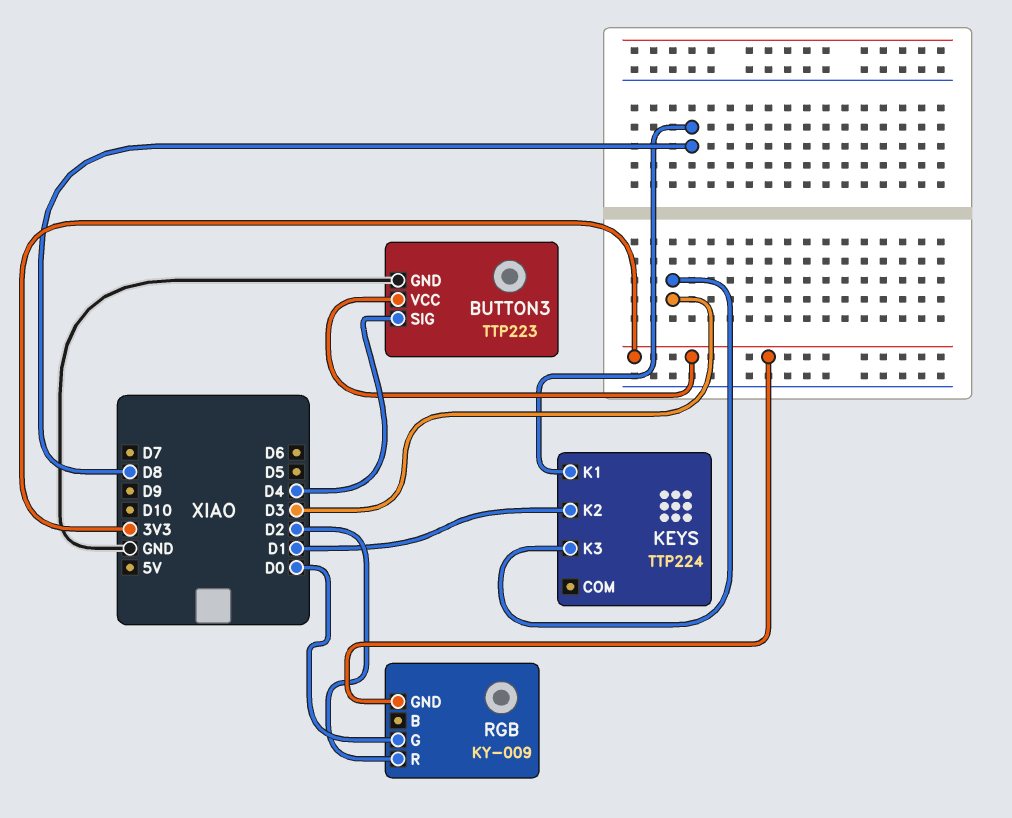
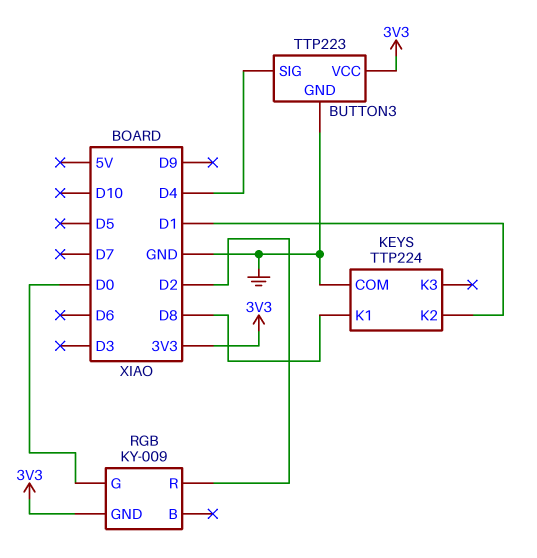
KEYS pin COM: none -> GND
KEYS pin K3: D3 -> none

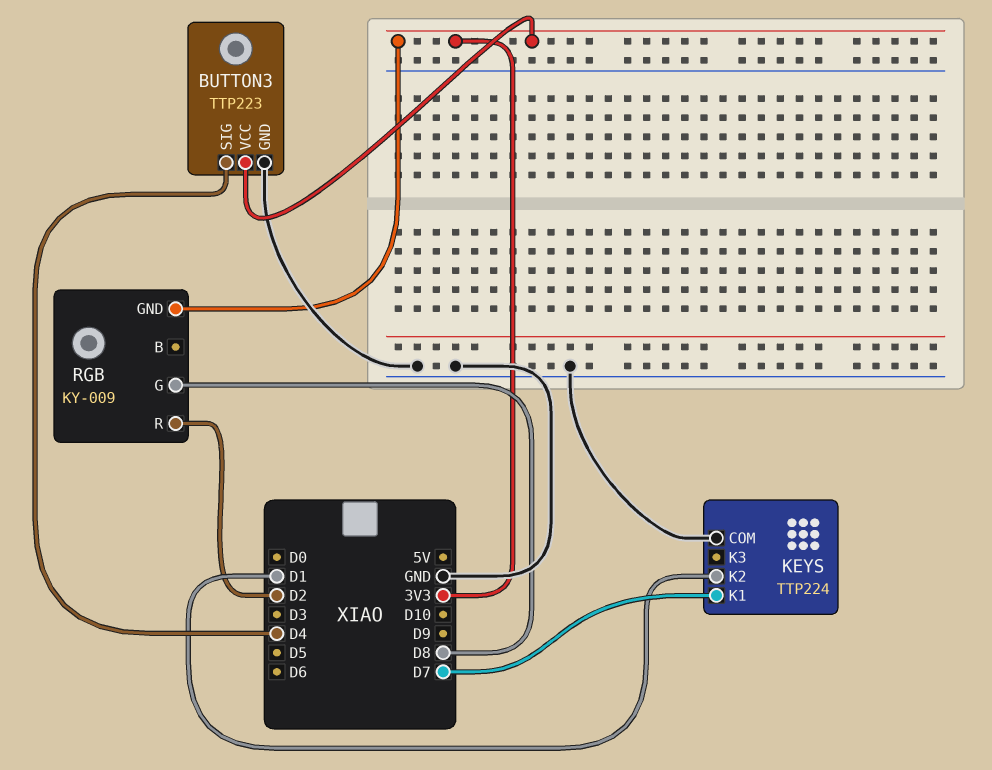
KEYS pin K1: D8 -> D7
RGB pin G: D0 -> D8

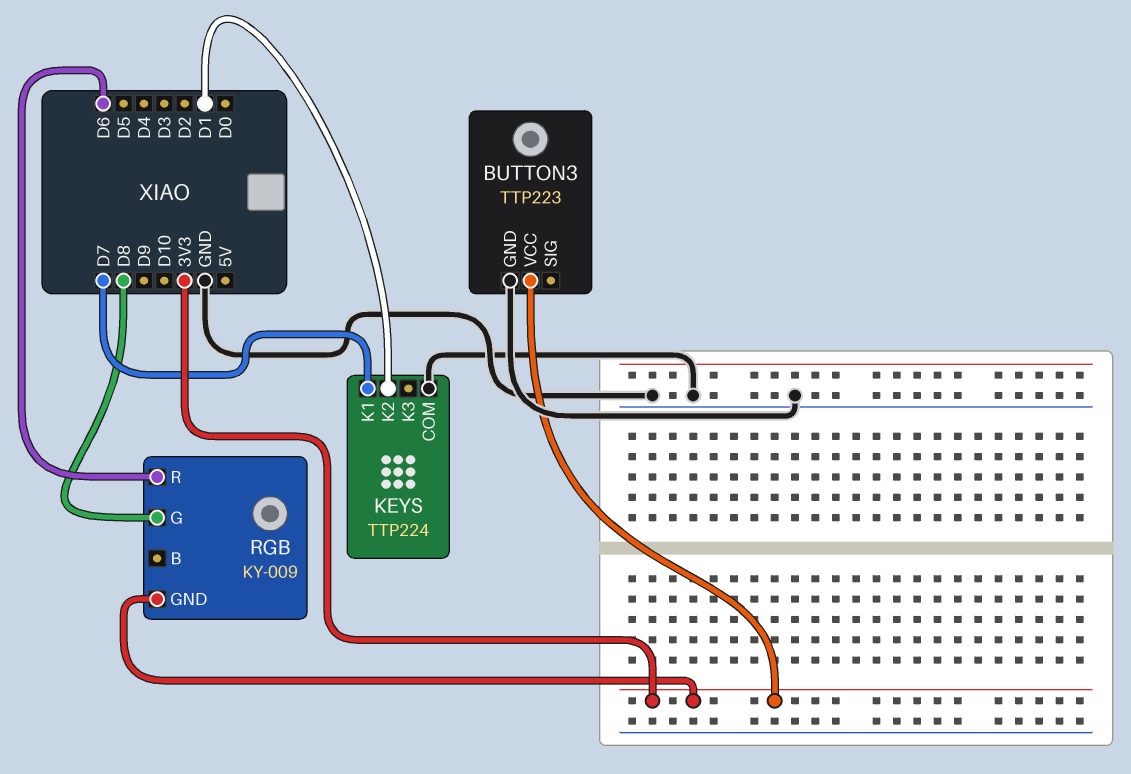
BUTTON3 pin SIG: D4 -> none
RGB pin R: D2 -> D6

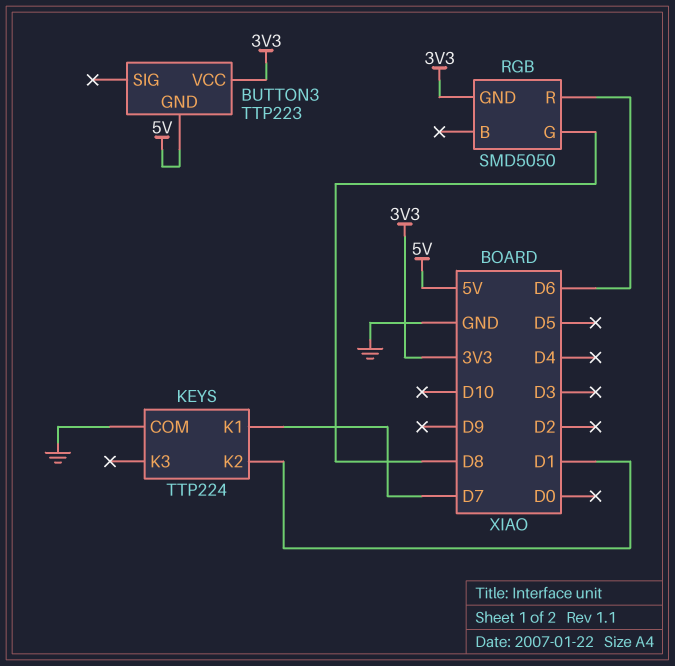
BUTTON3 pin GND: GND -> 5V
RGB: KY-009 -> SMD5050

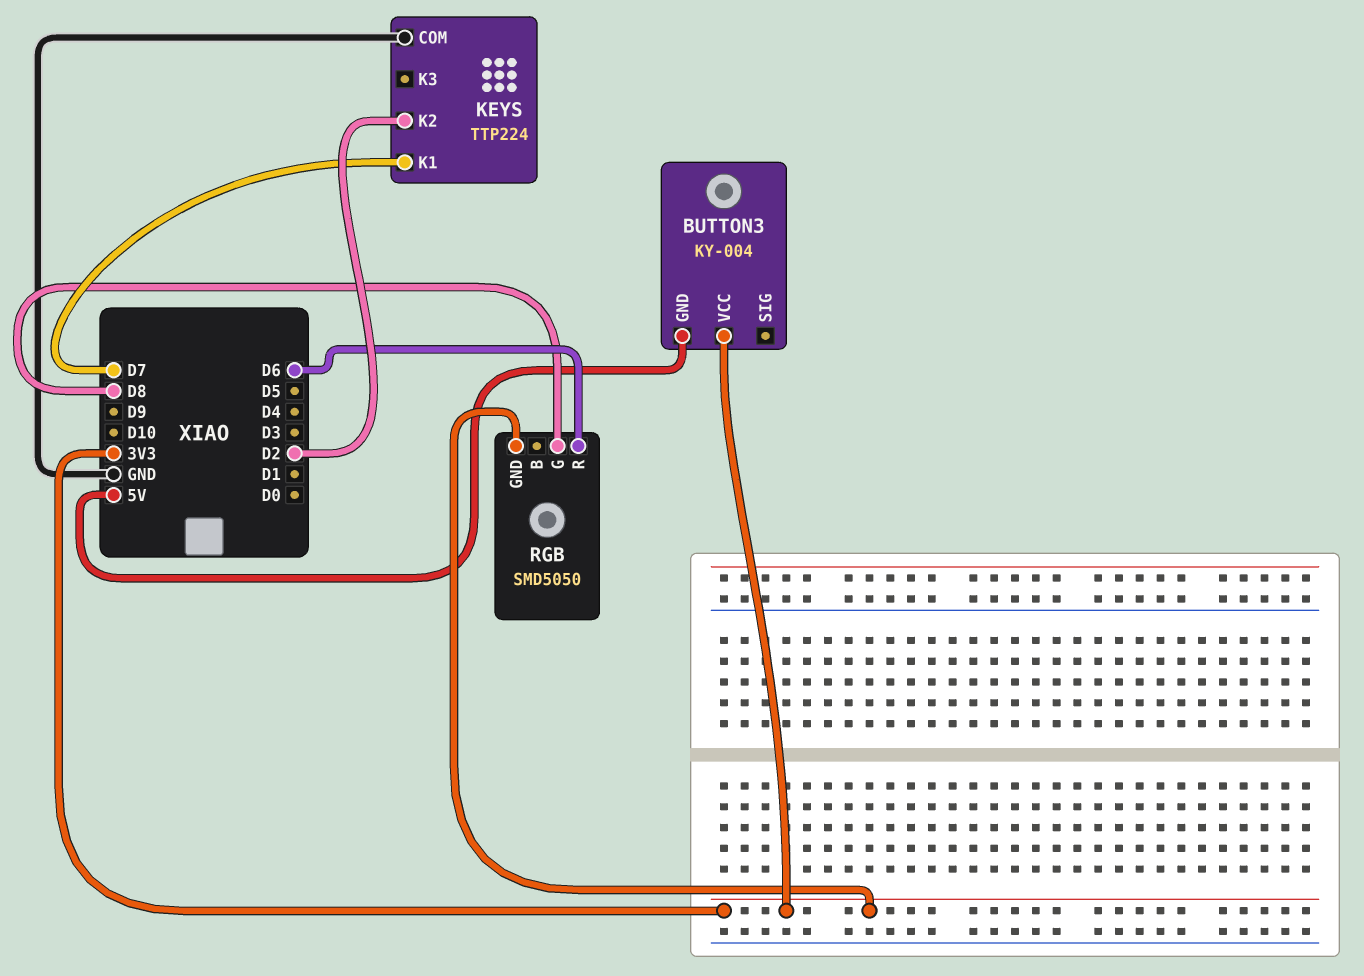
BUTTON3: TTP223 -> KY-004
KEYS pin K2: D1 -> D2

